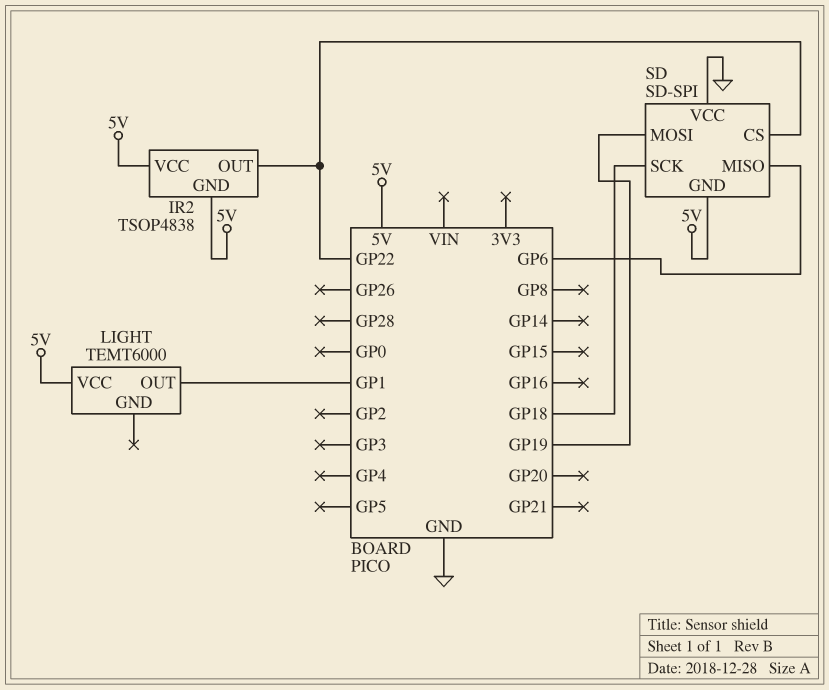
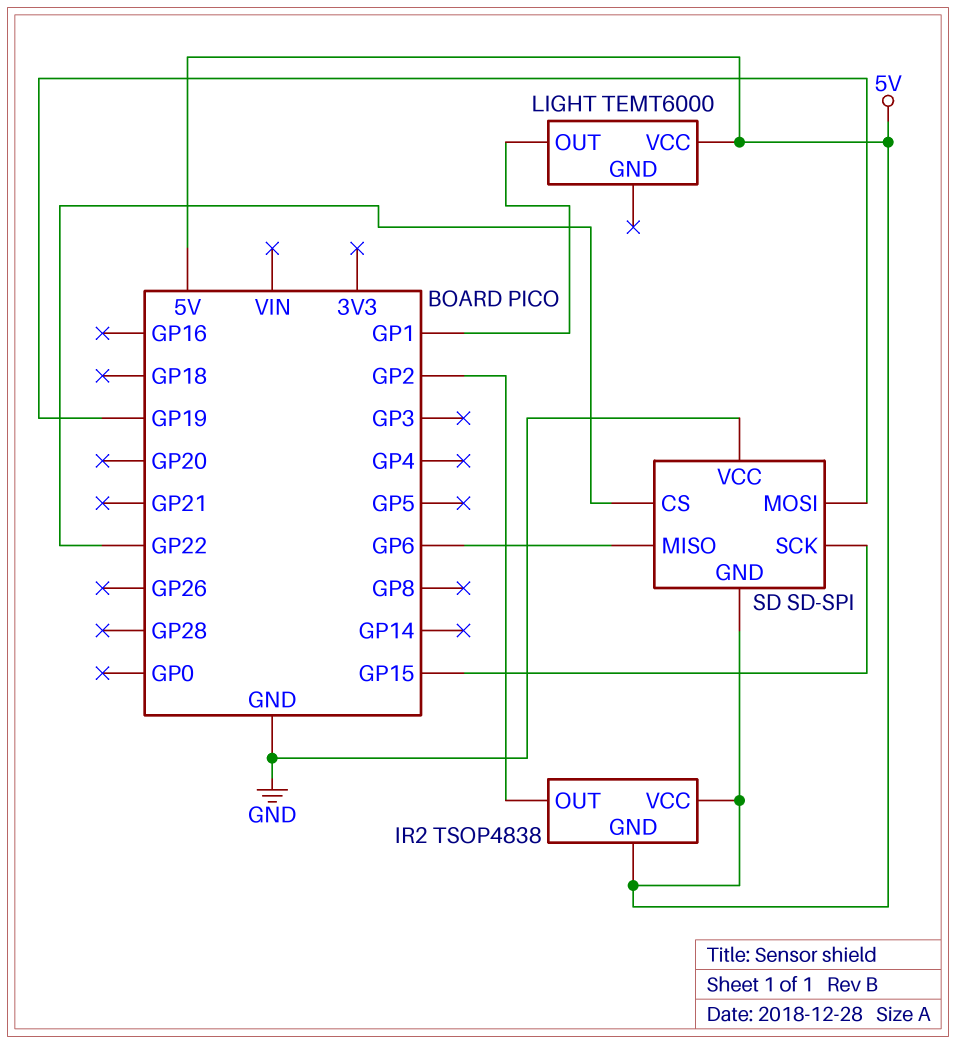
IR2 pin OUT: GP22 -> GP2
SD pin SCK: GP18 -> GP15

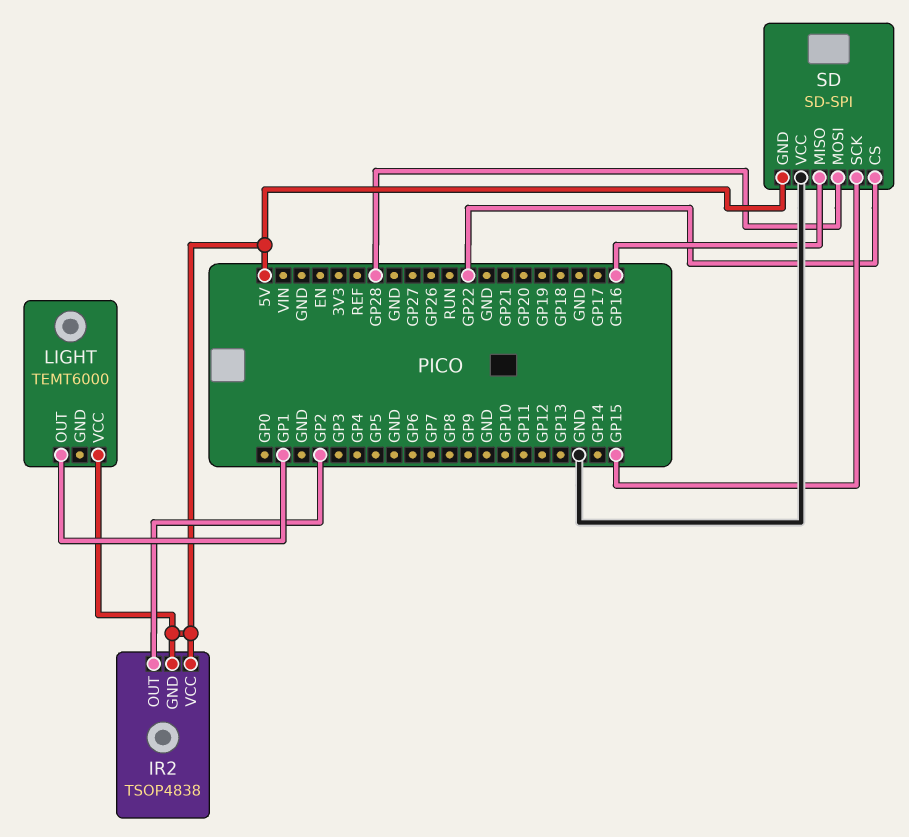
SD pin MISO: GP6 -> GP16
SD pin MOSI: GP19 -> GP28

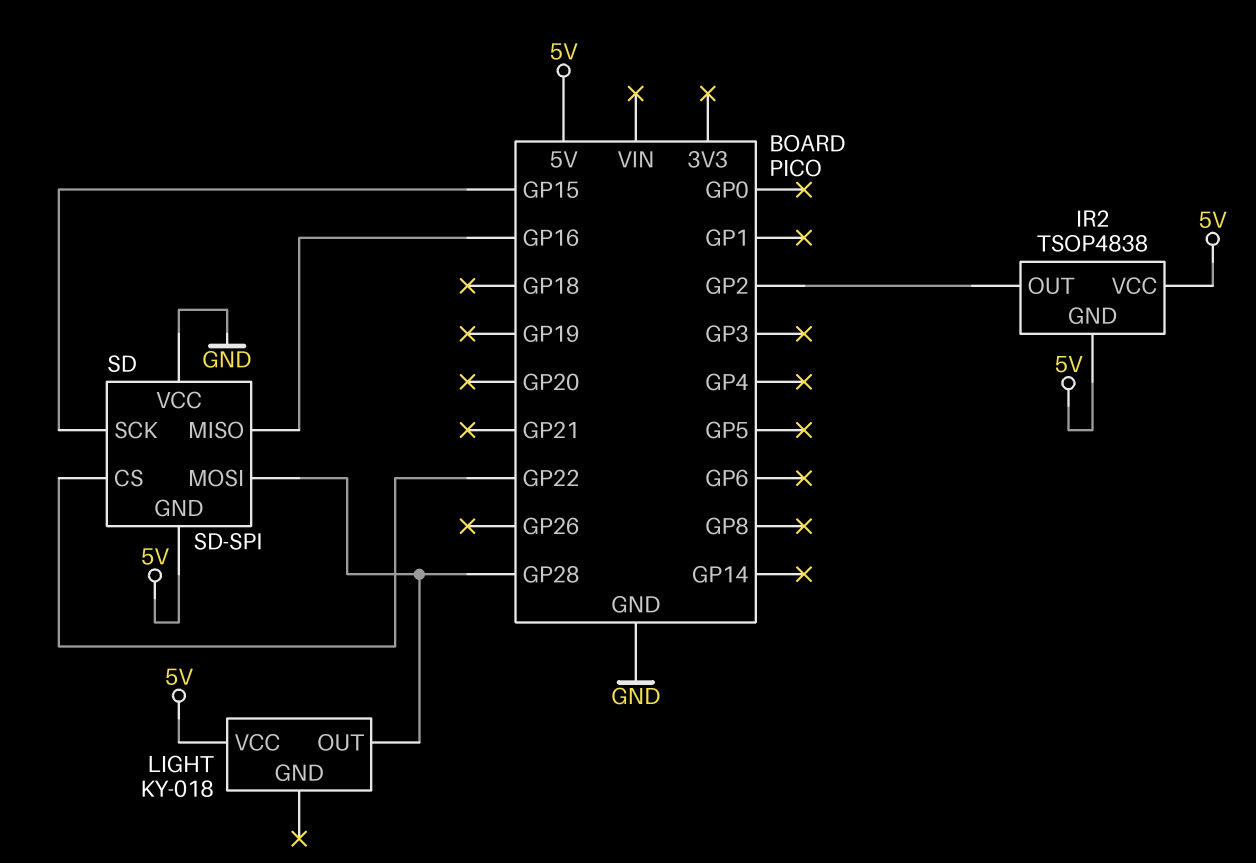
LIGHT: TEMT6000 -> KY-018
LIGHT pin OUT: GP1 -> GP28

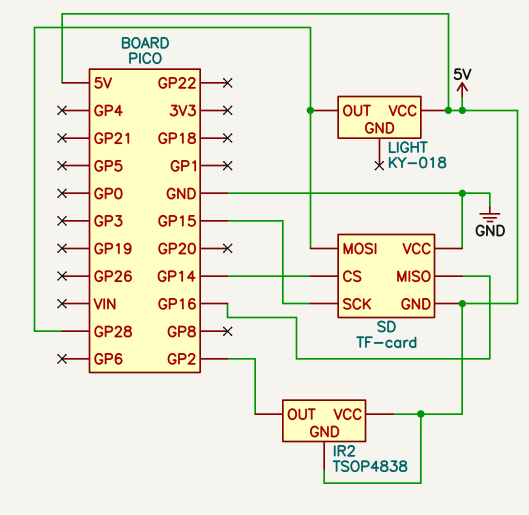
SD: SD-SPI -> TF-card
SD pin CS: GP22 -> GP14

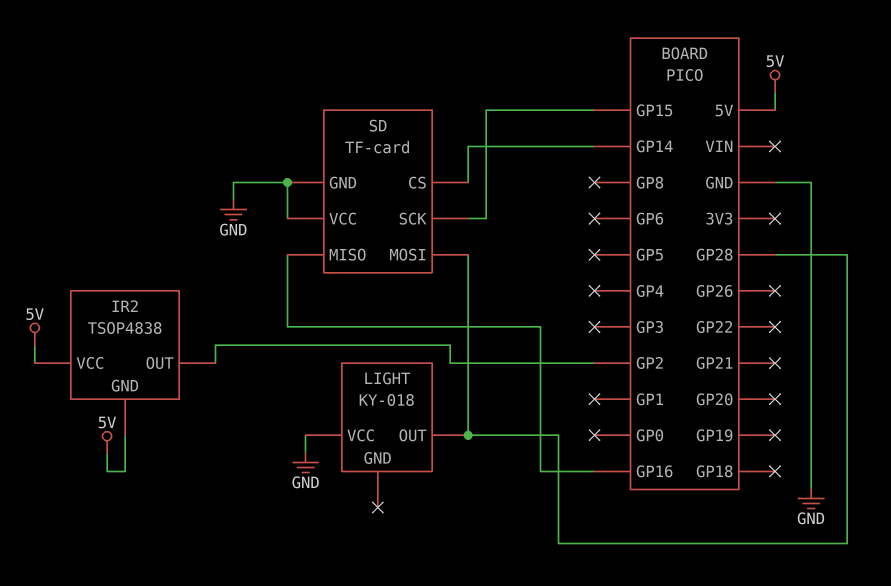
LIGHT pin VCC: 5V -> GND
SD pin GND: 5V -> GND

